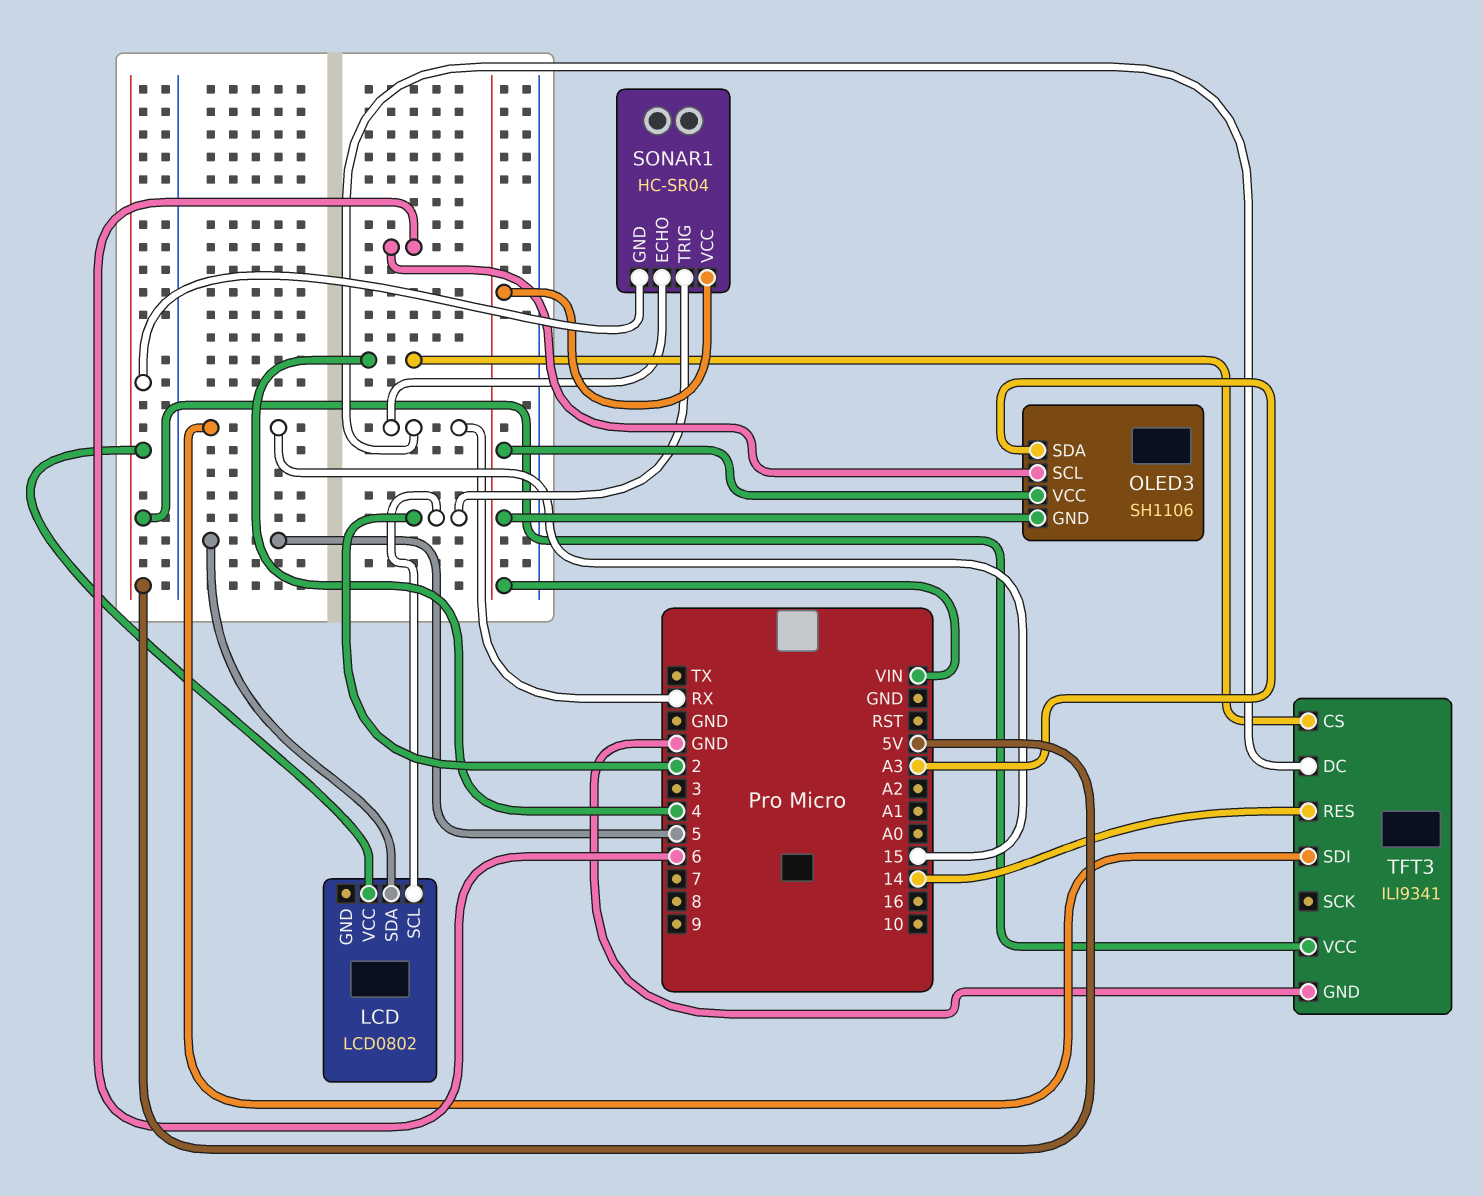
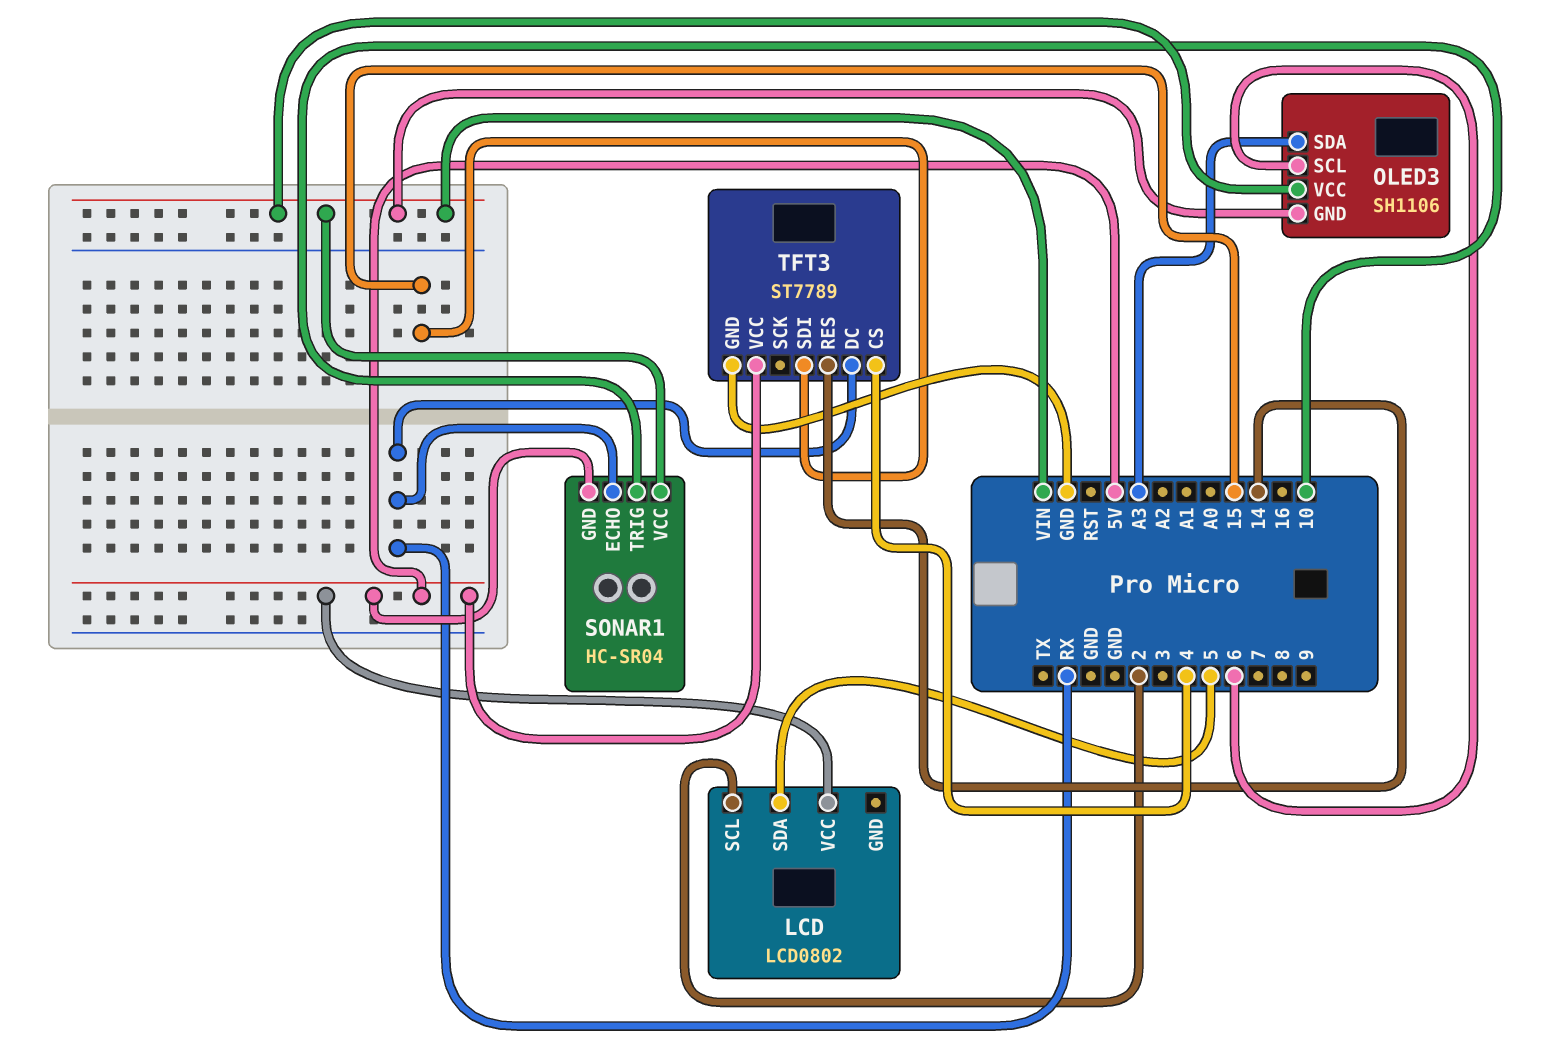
SONAR1 pin TRIG: 2 -> 10
TFT3: ILI9341 -> ST7789

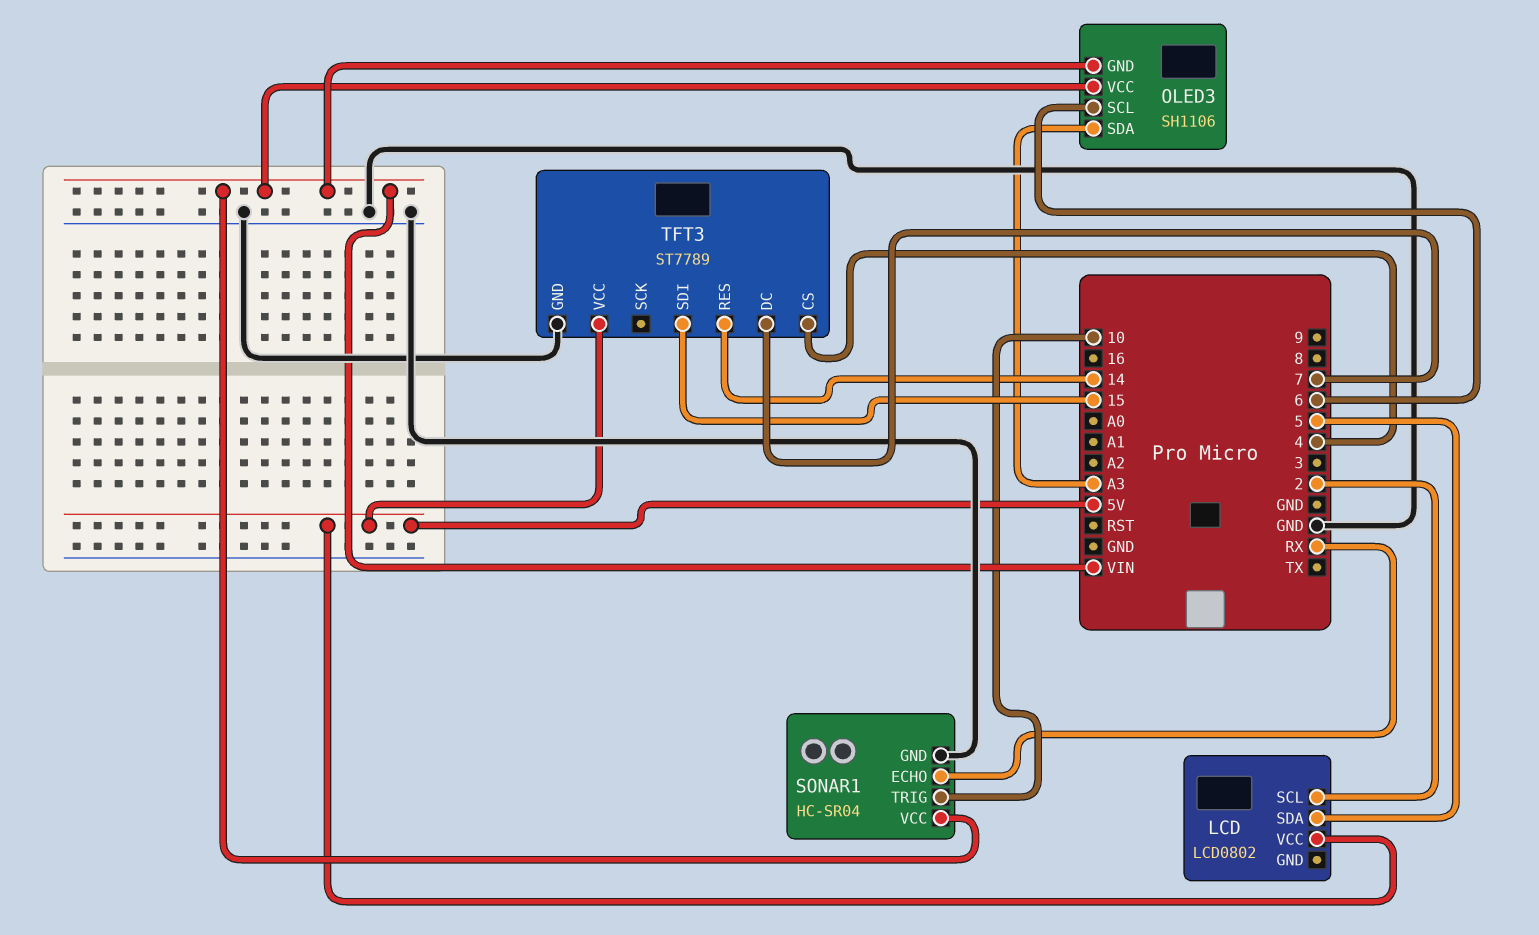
SONAR1 pin GND: 5V -> GND
TFT3 pin DC: RX -> 7

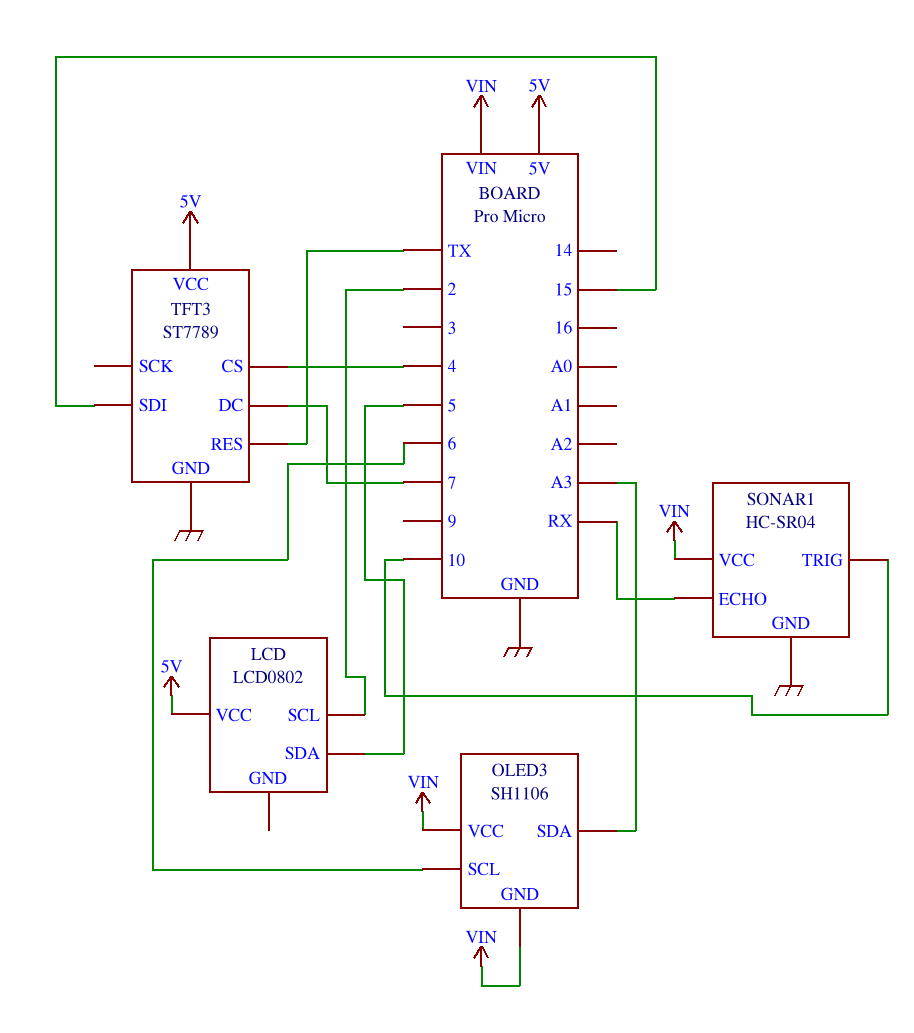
TFT3 pin RES: 14 -> TX

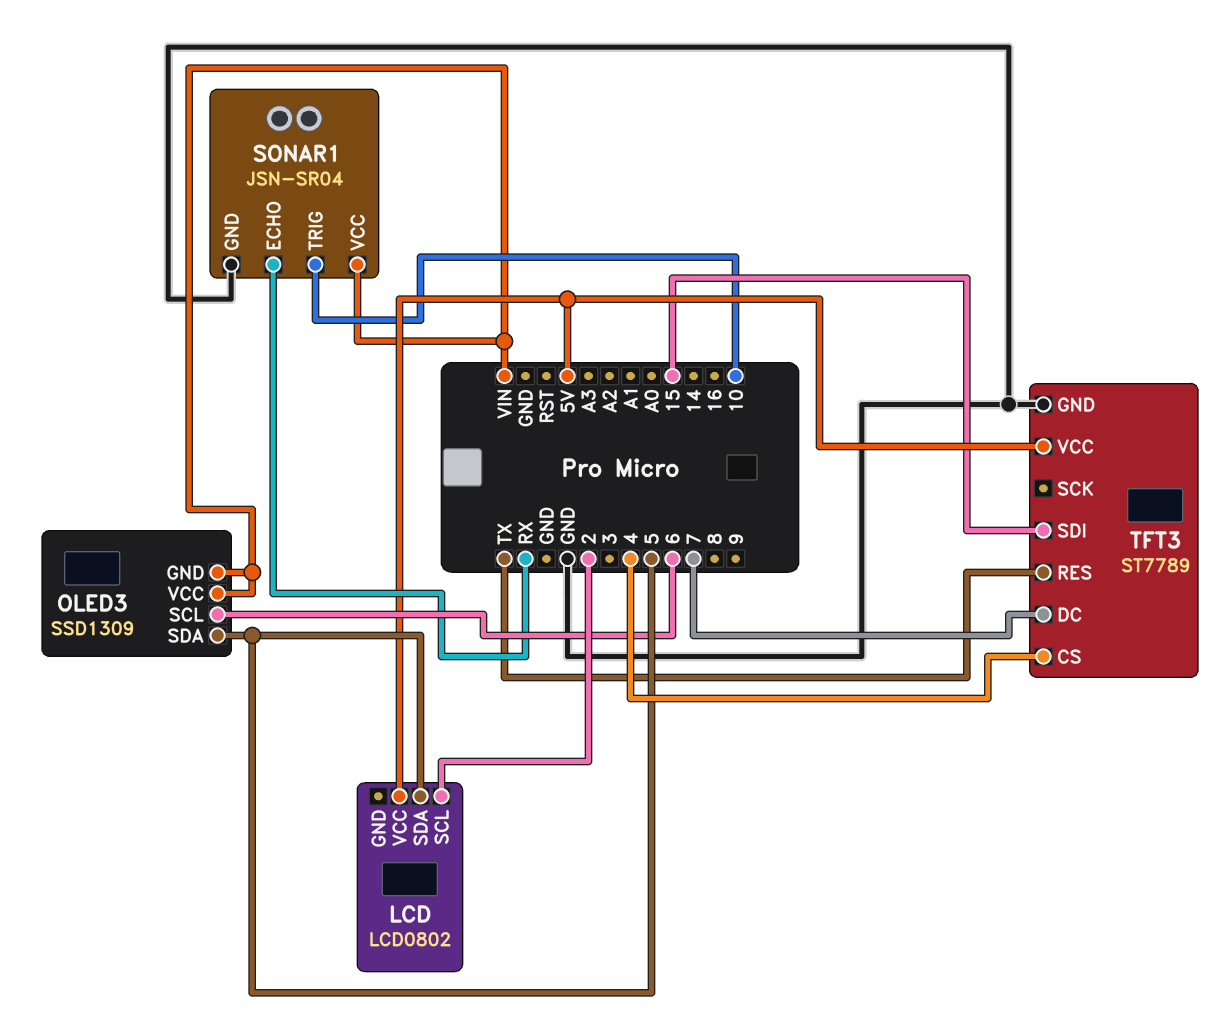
OLED3: SH1106 -> SSD1309
OLED3 pin SDA: A3 -> 5
SONAR1: HC-SR04 -> JSN-SR04

